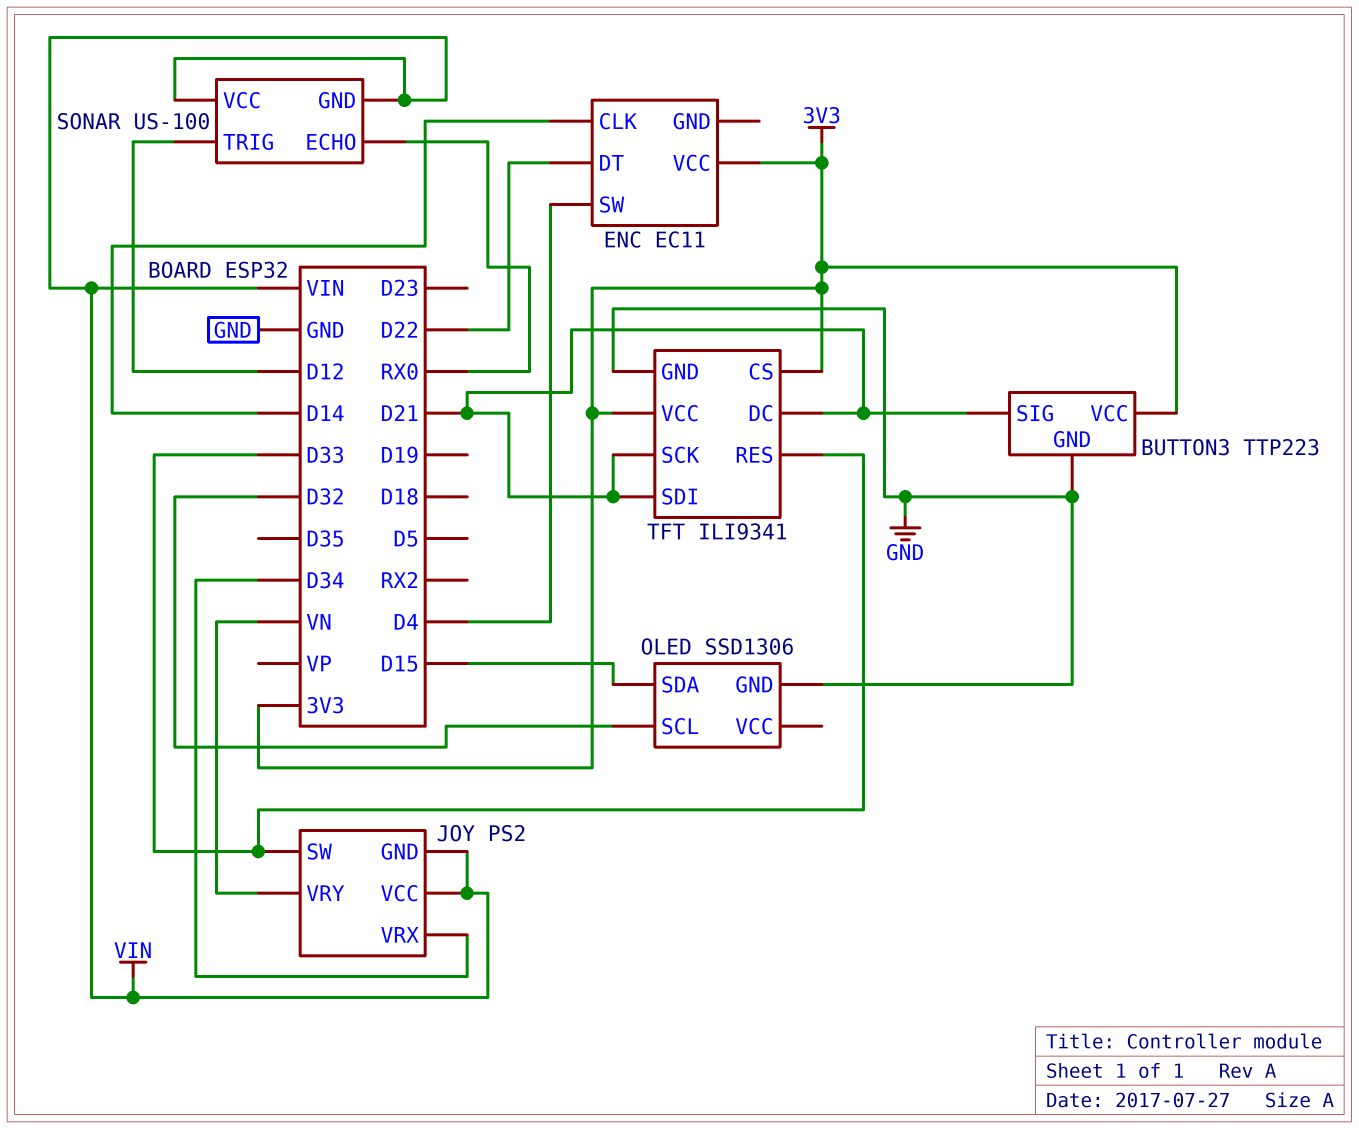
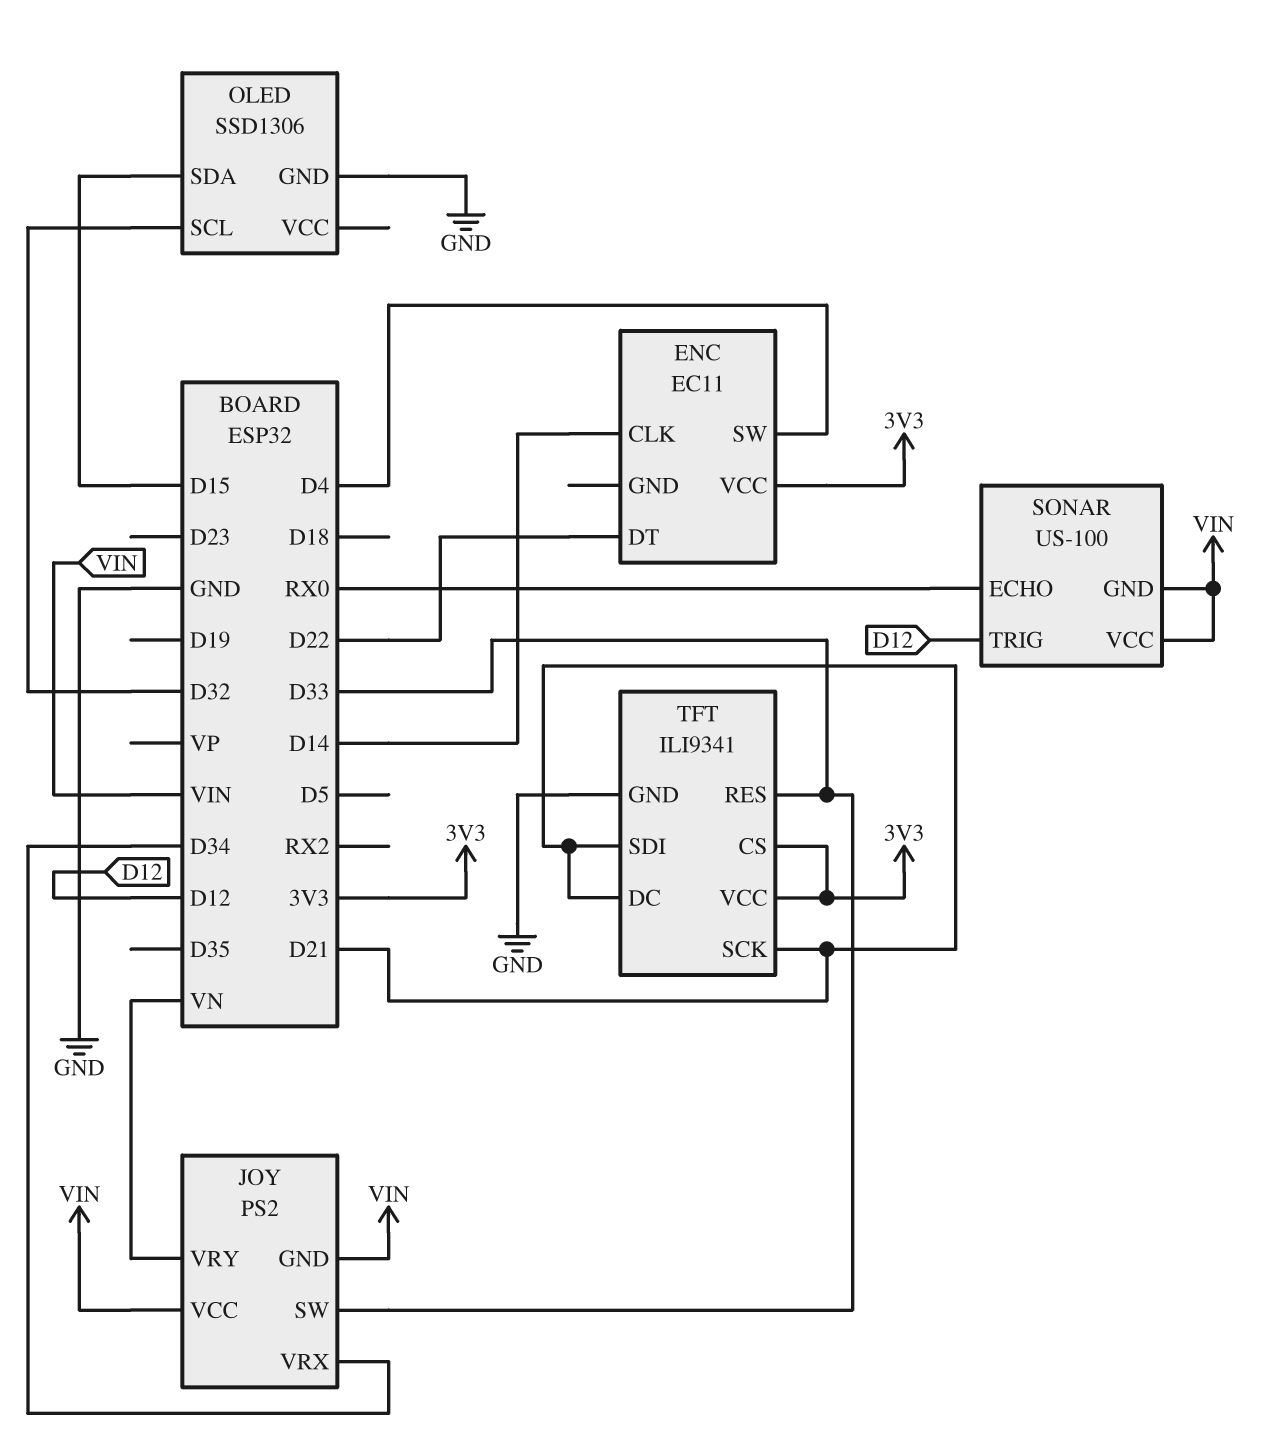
BUTTON3: TTP223 -> none
BUTTON3 pin GND: GND -> none
BUTTON3 pin SIG: D21 -> none
BUTTON3 pin VCC: 3V3 -> none

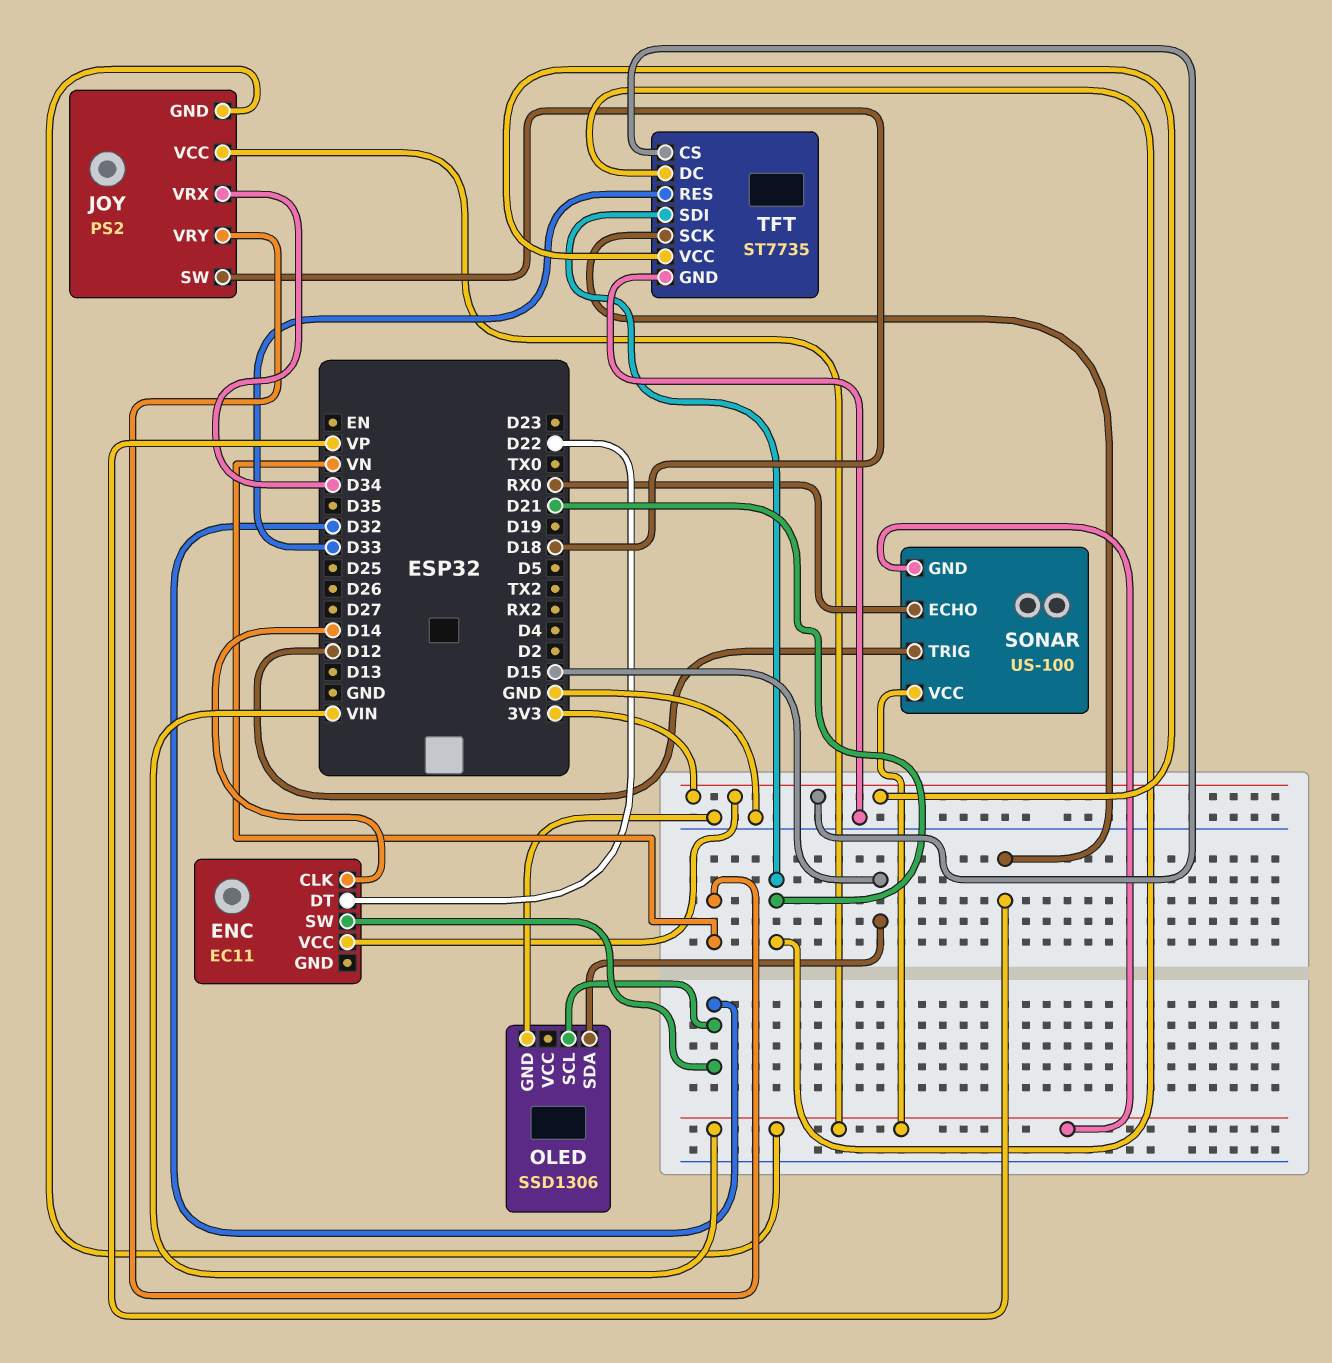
ENC pin SW: D4 -> D32
JOY pin SW: D33 -> D18
TFT: ILI9341 -> ST7735
TFT pin SCK: D21 -> VP

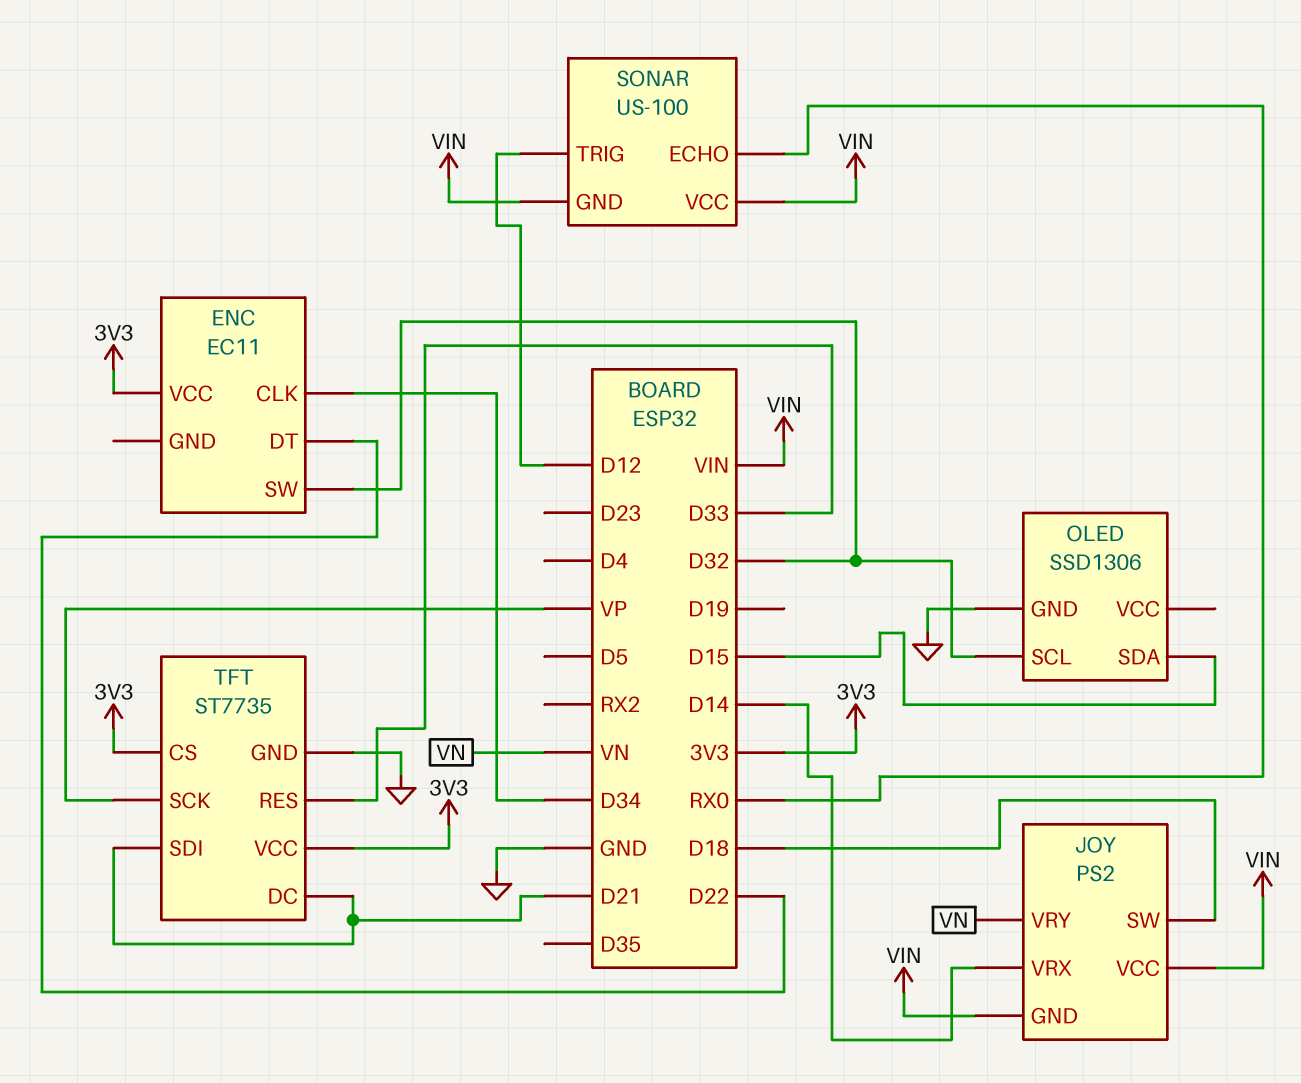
ENC pin CLK: D14 -> D34
JOY pin VRX: D34 -> D14

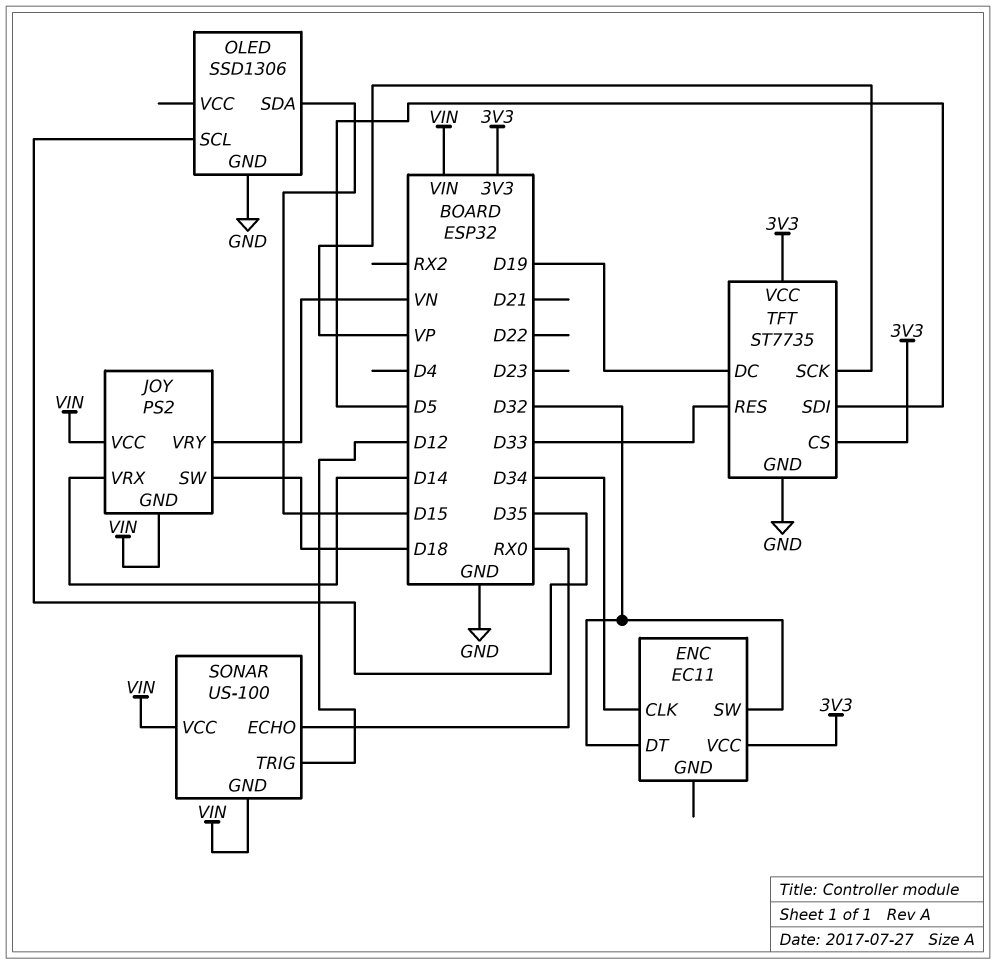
ENC pin DT: D22 -> D32
OLED pin SCL: D32 -> D35
TFT pin DC: D21 -> D19
TFT pin SDI: D21 -> D5

